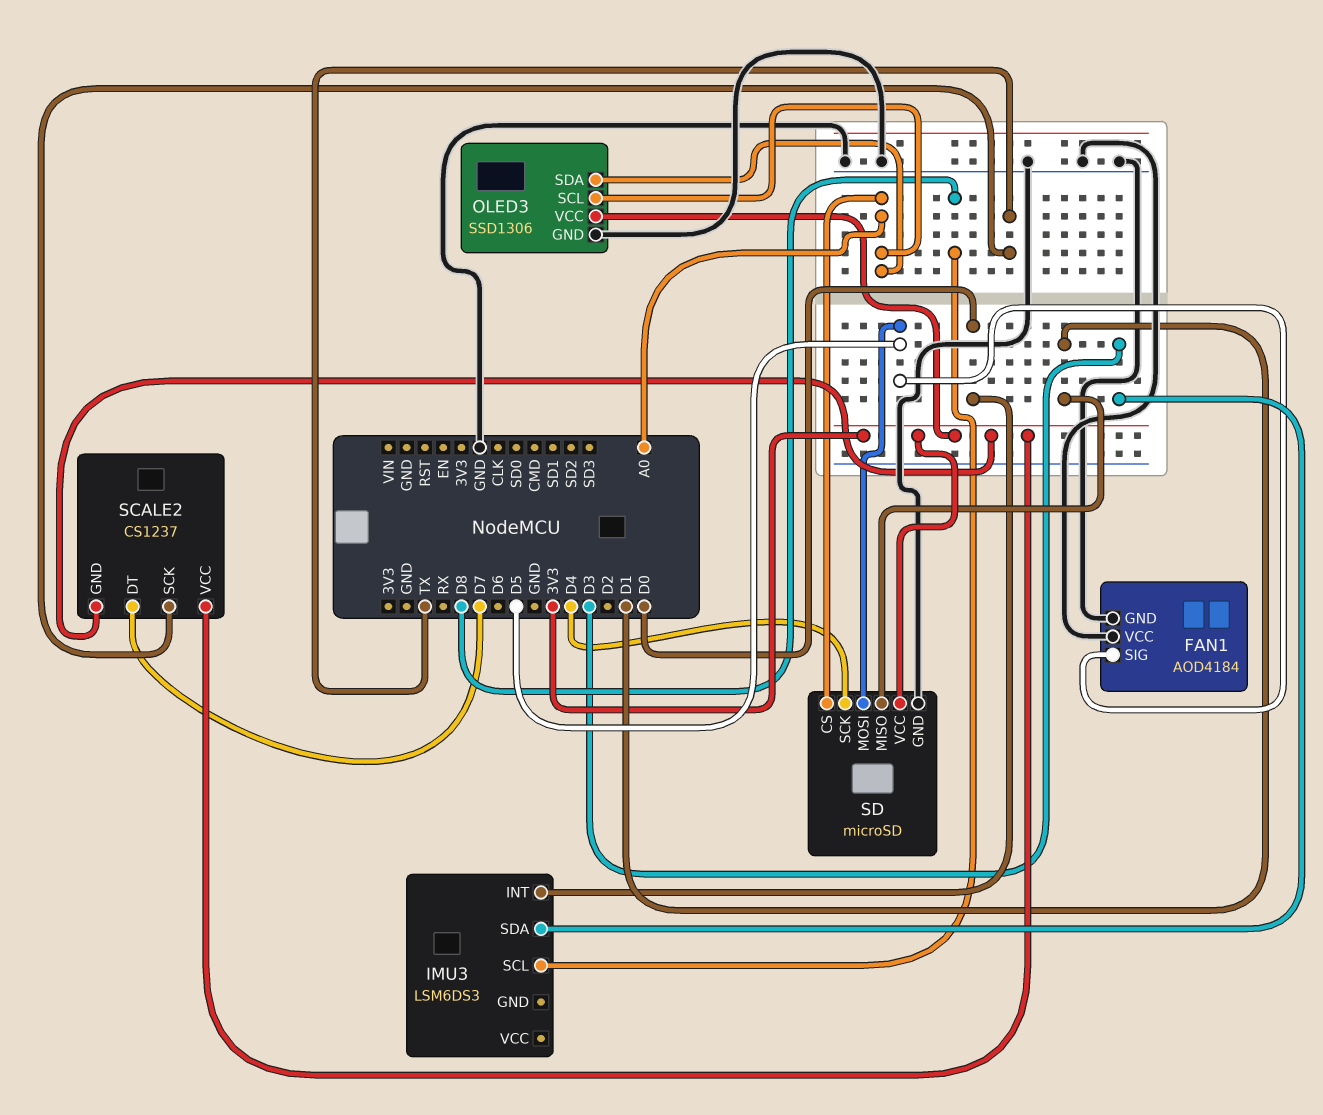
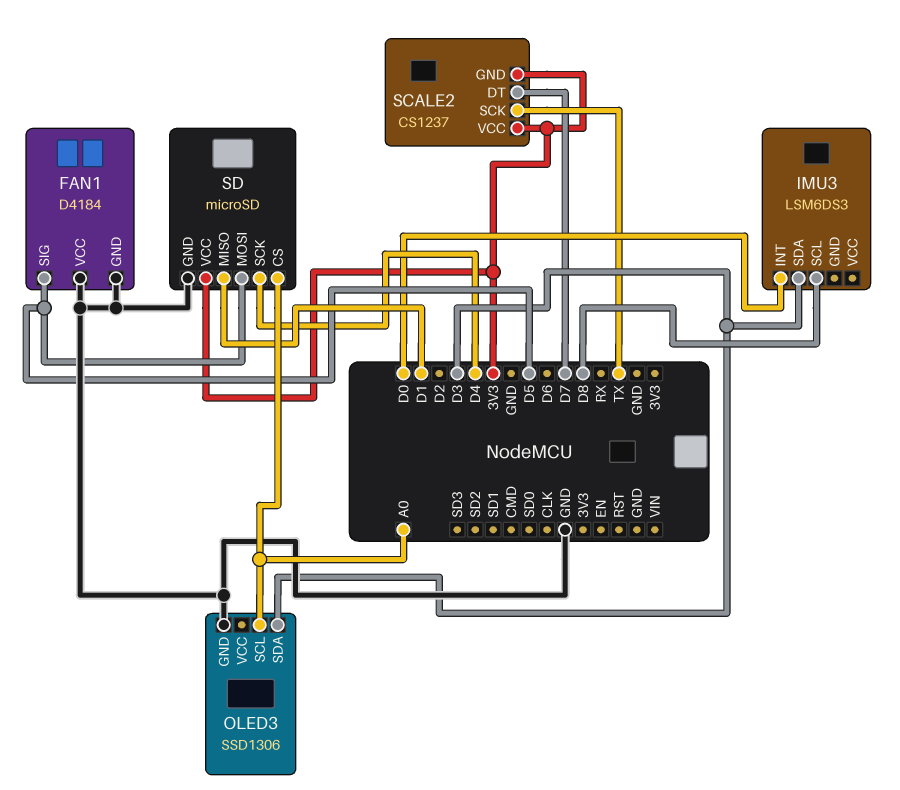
FAN1: AOD4184 -> D4184
OLED3 pin SDA: A0 -> D3
OLED3 pin VCC: 3V3 -> none

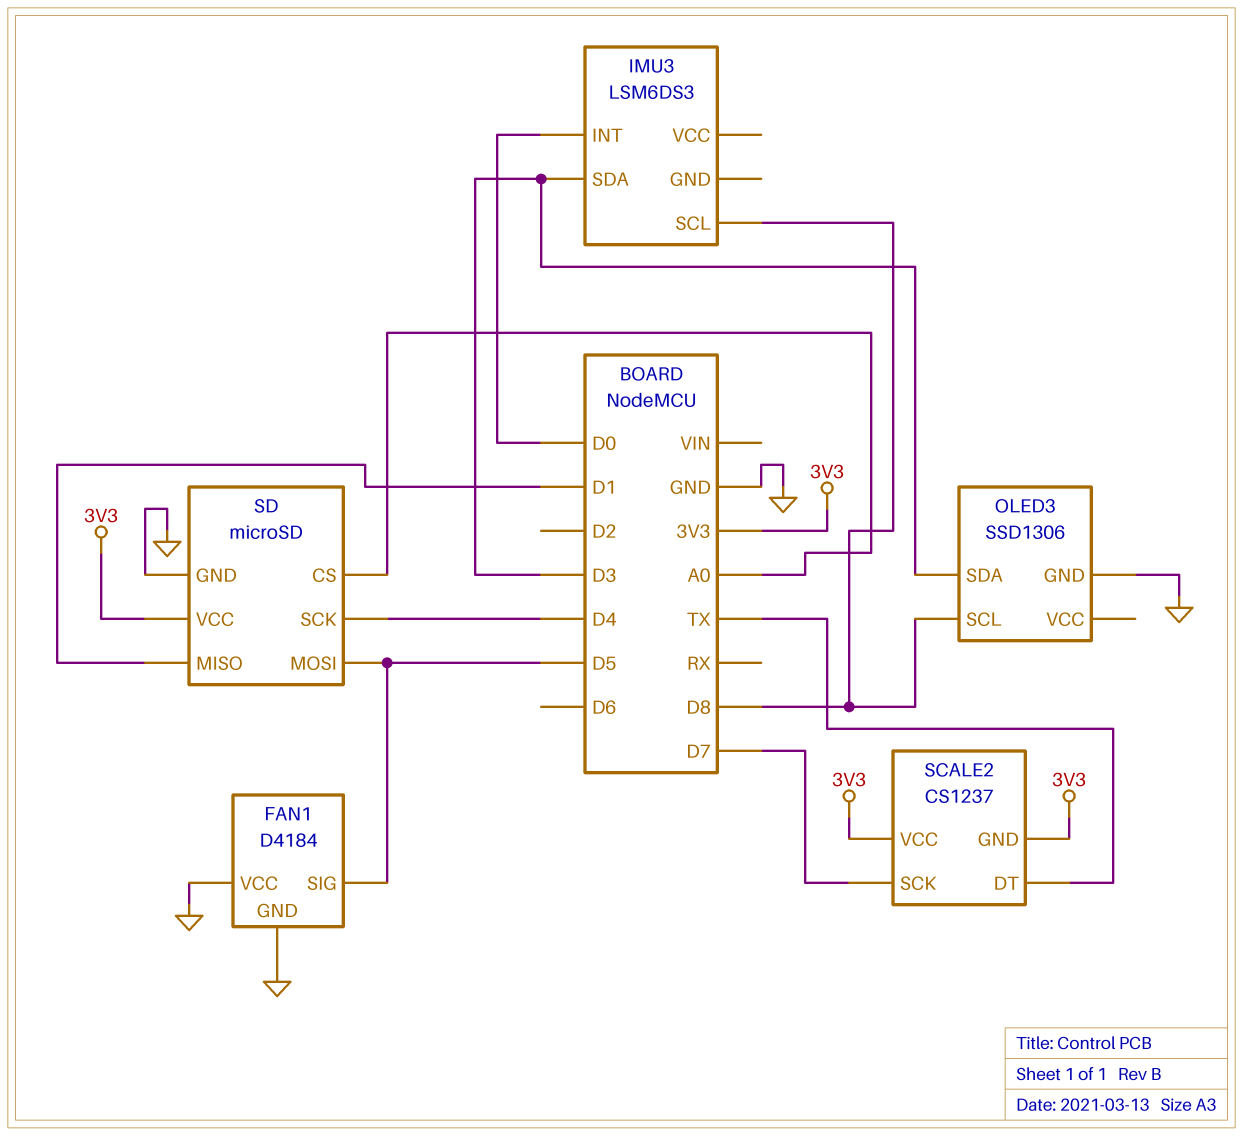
OLED3 pin SCL: A0 -> D8
SCALE2 pin DT: D7 -> TX
SCALE2 pin SCK: TX -> D7

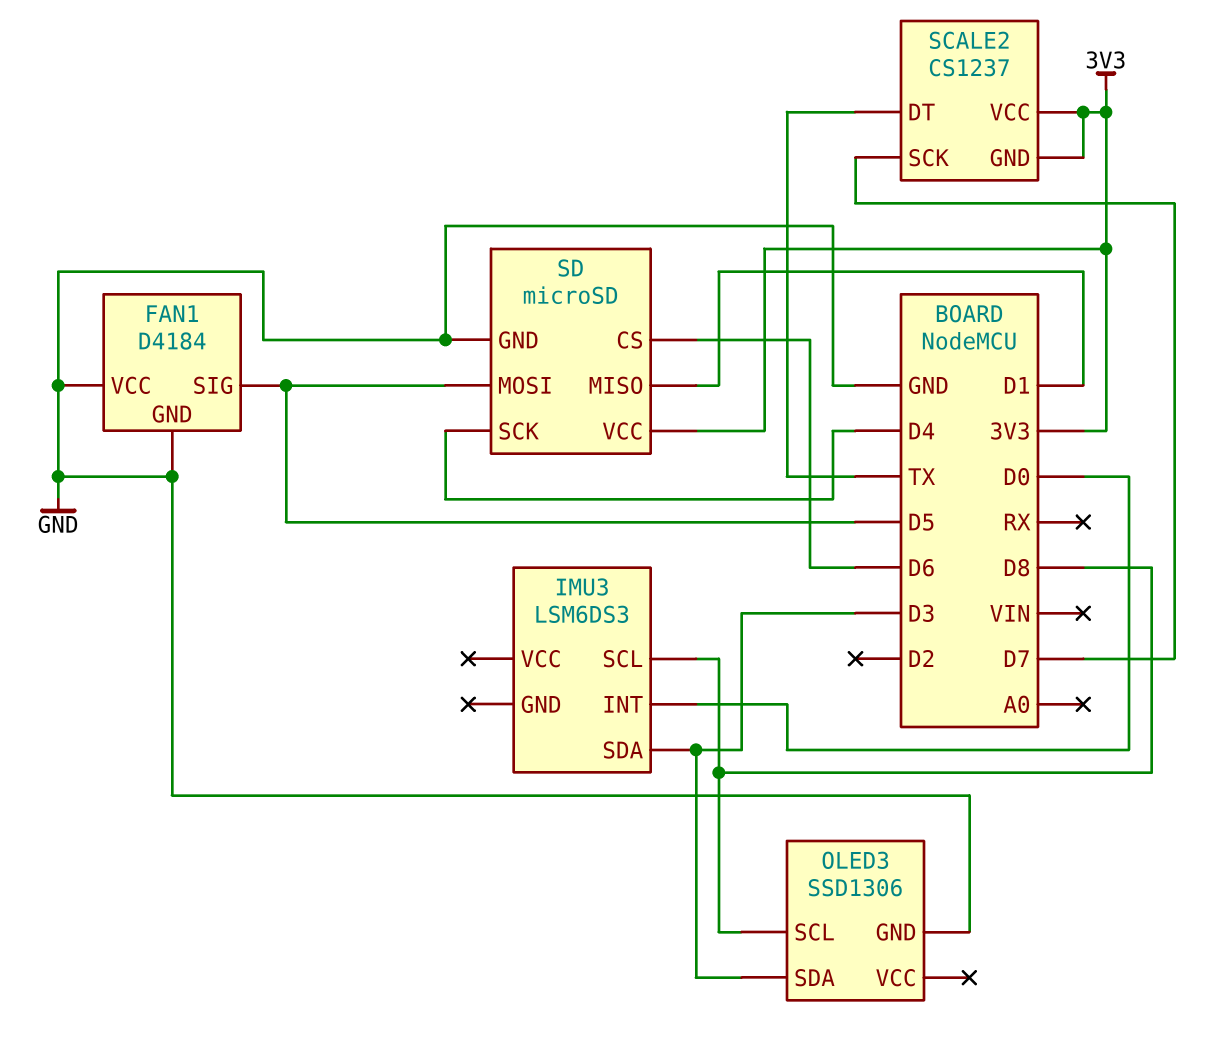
SD pin CS: A0 -> D6

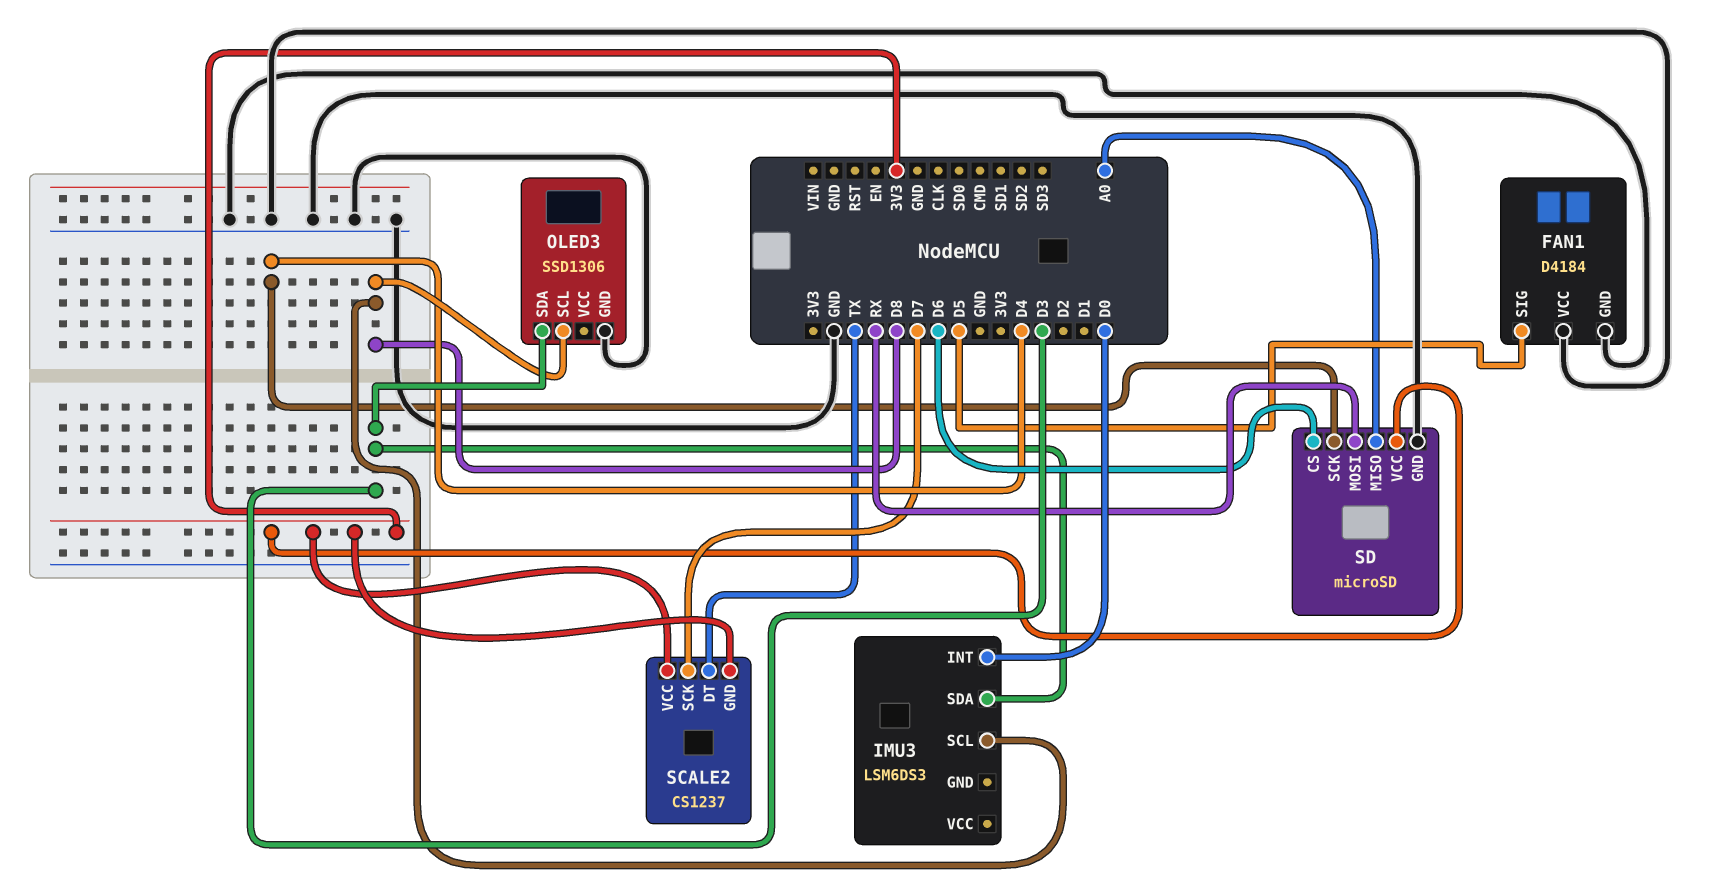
SD pin MISO: D1 -> A0
SD pin MOSI: D5 -> RX

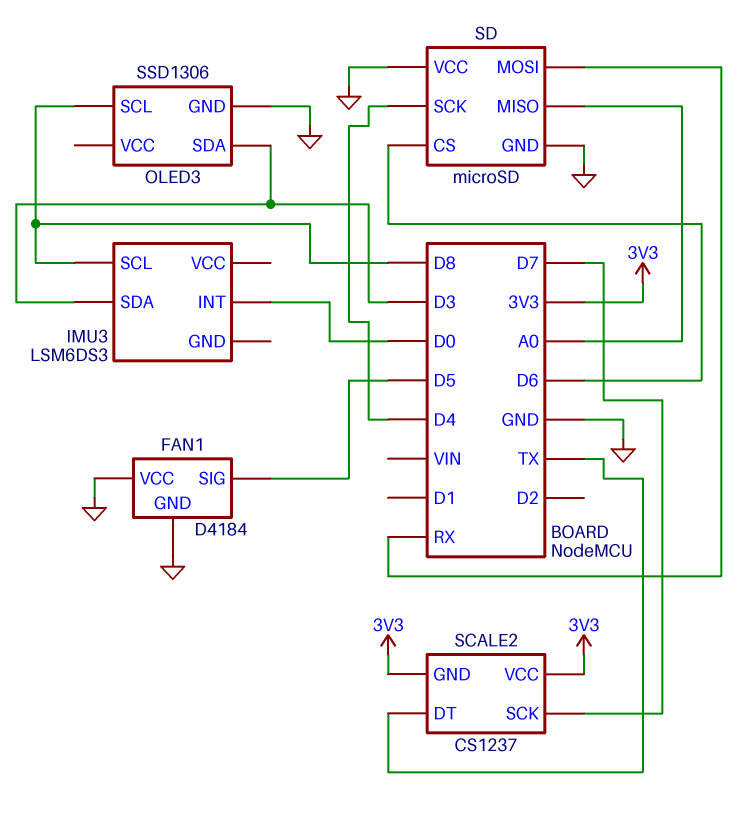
SD pin VCC: 3V3 -> GND

